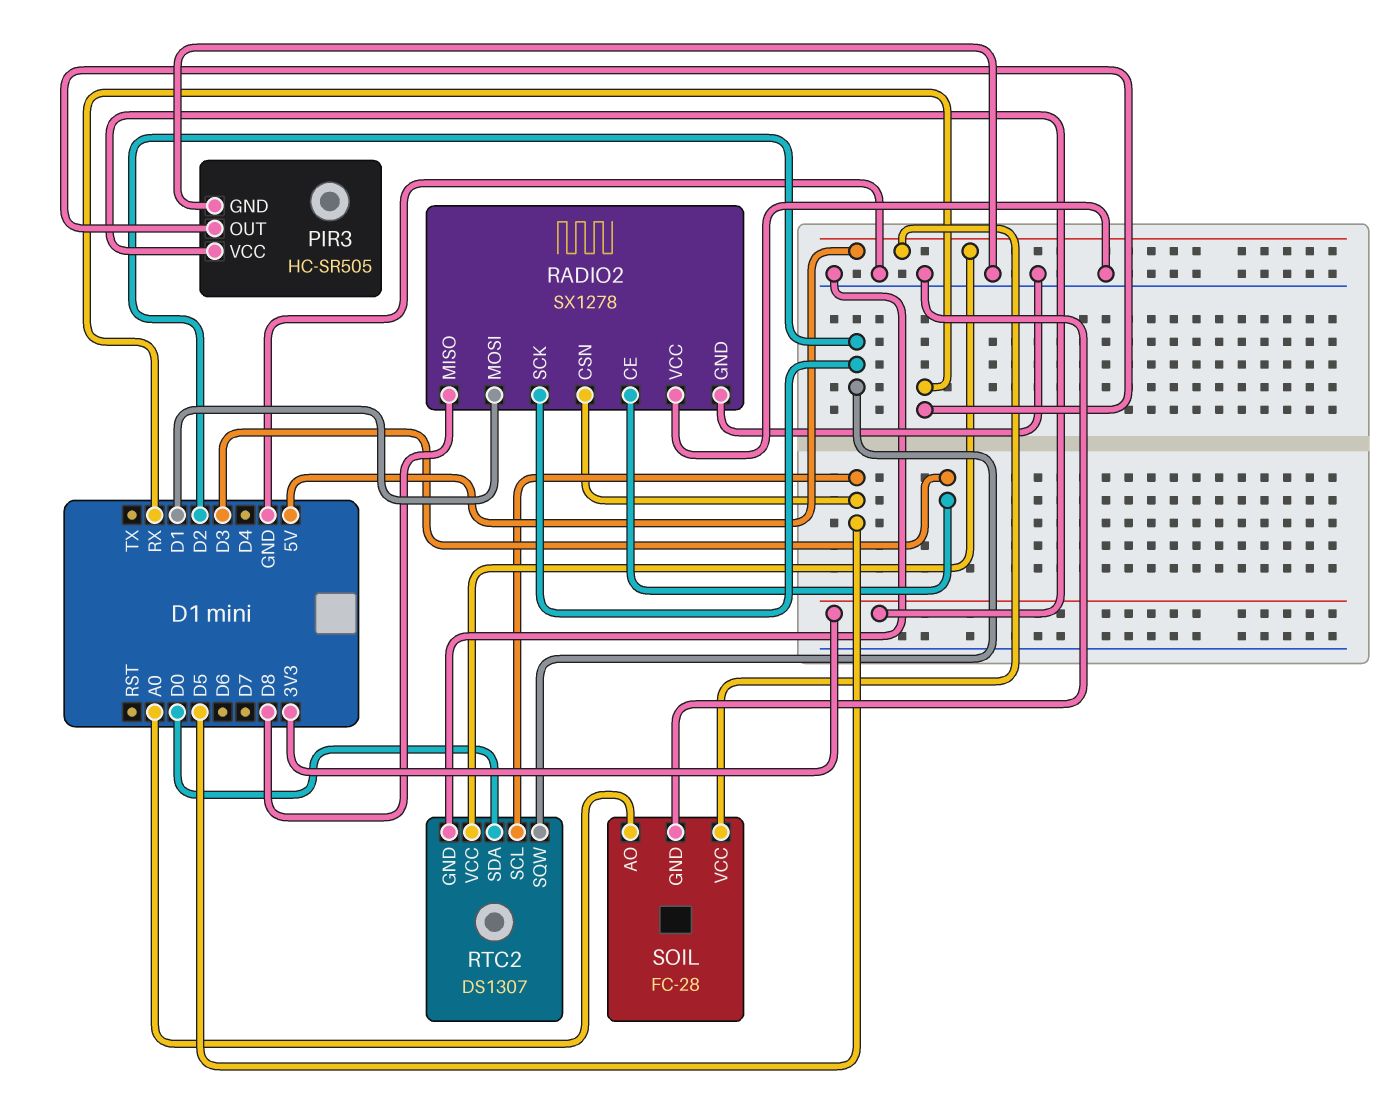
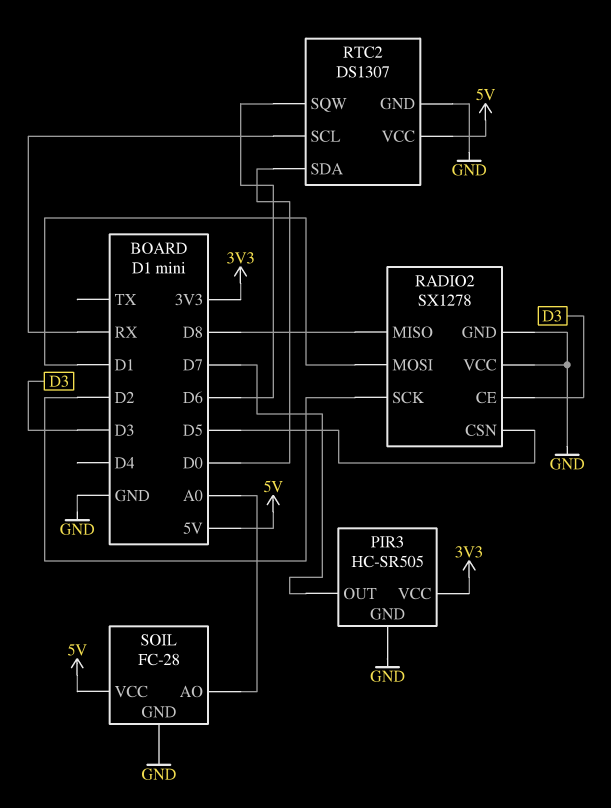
PIR3 pin OUT: RX -> D7
RTC2 pin SCL: D5 -> RX
RTC2 pin SQW: D2 -> D6

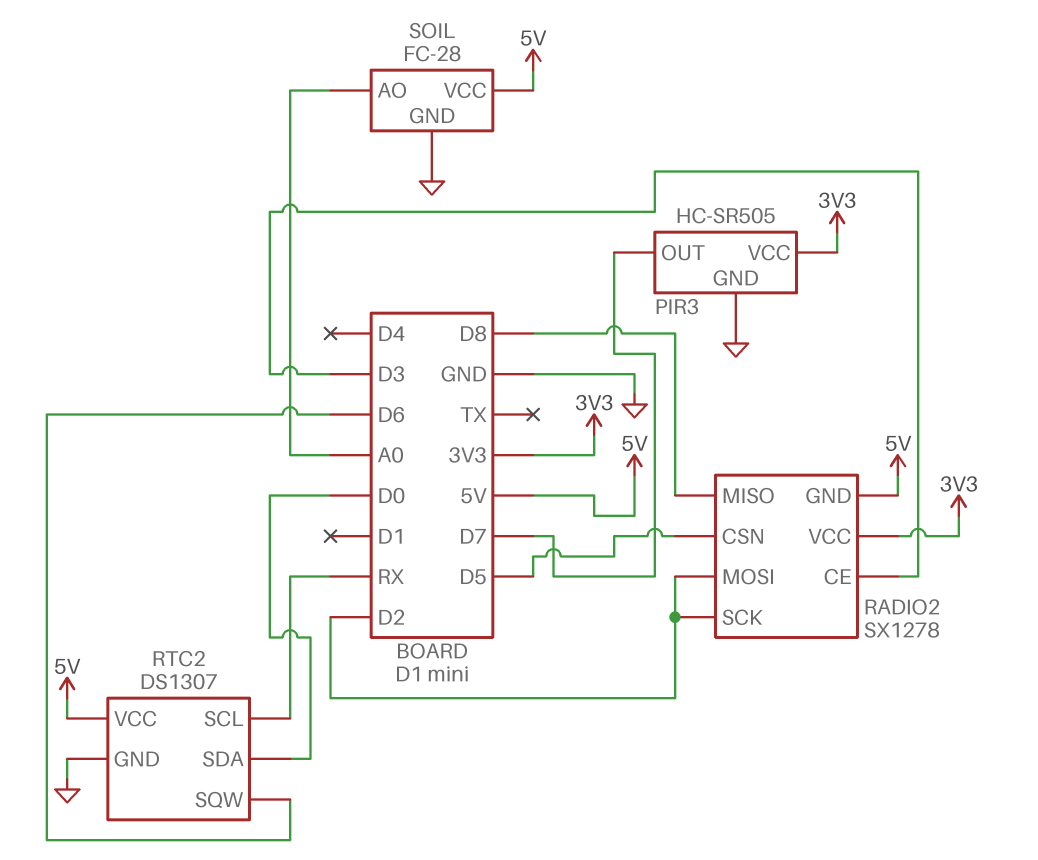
RADIO2 pin GND: GND -> 5V
RADIO2 pin MOSI: D1 -> D2
RADIO2 pin VCC: GND -> 3V3

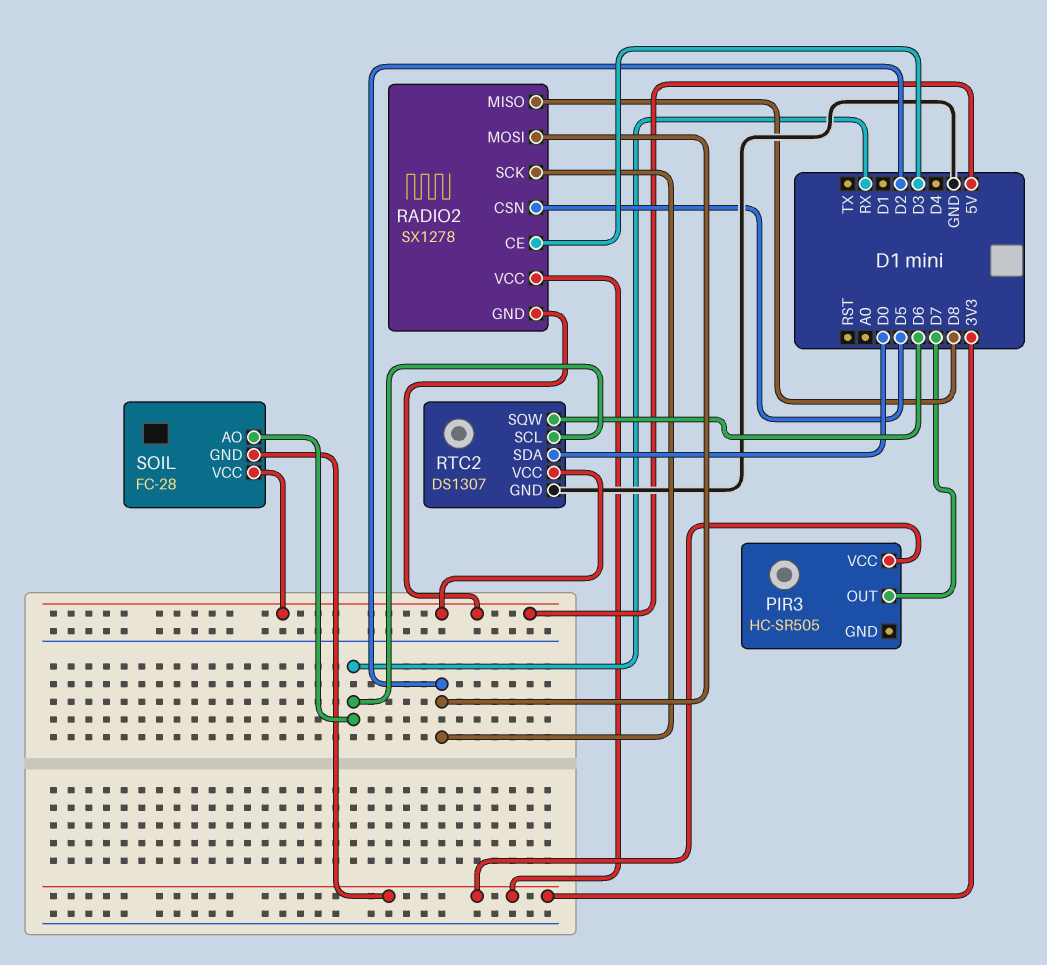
PIR3 pin GND: GND -> none
SOIL pin AO: A0 -> RX
SOIL pin GND: GND -> 3V3

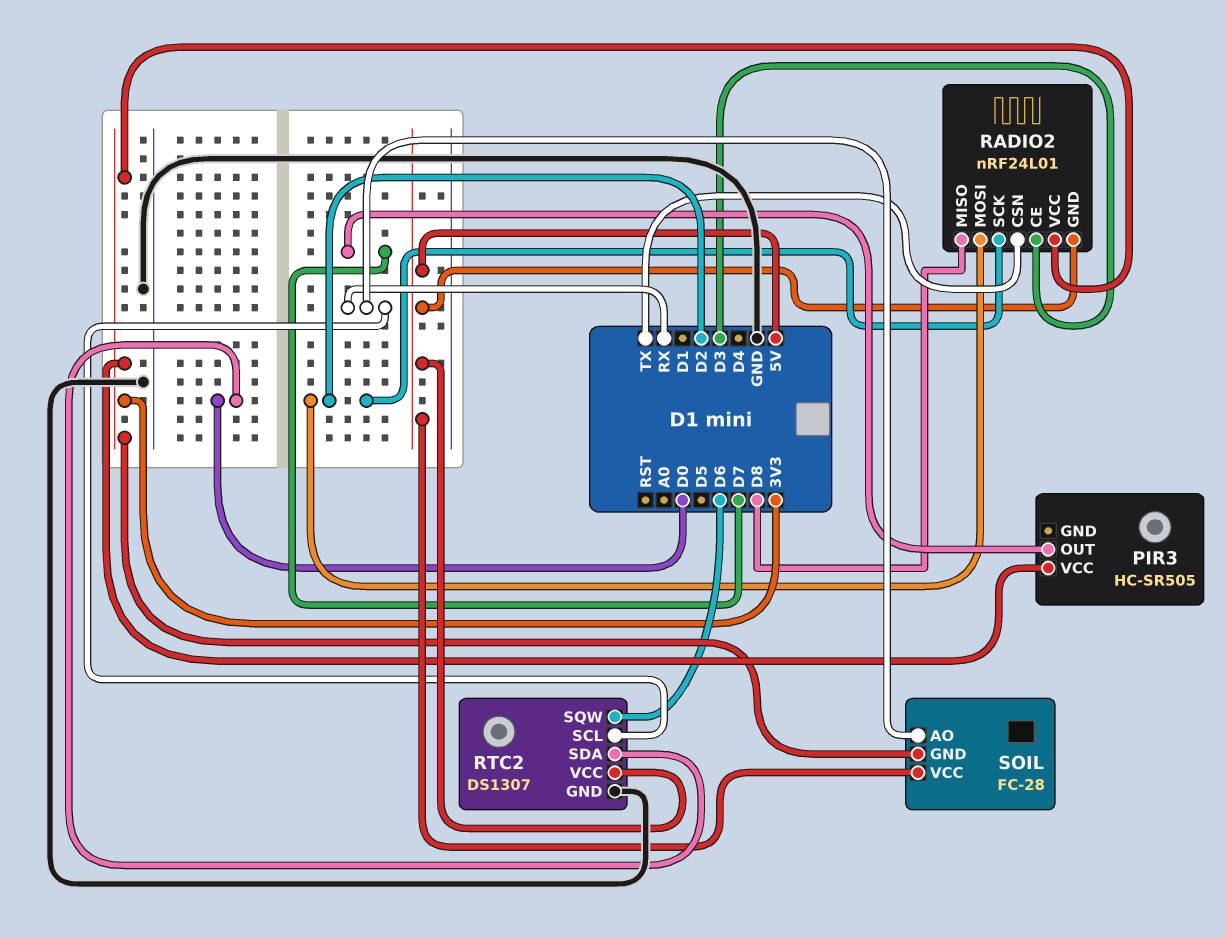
RADIO2: SX1278 -> nRF24L01
RADIO2 pin CSN: D5 -> TX

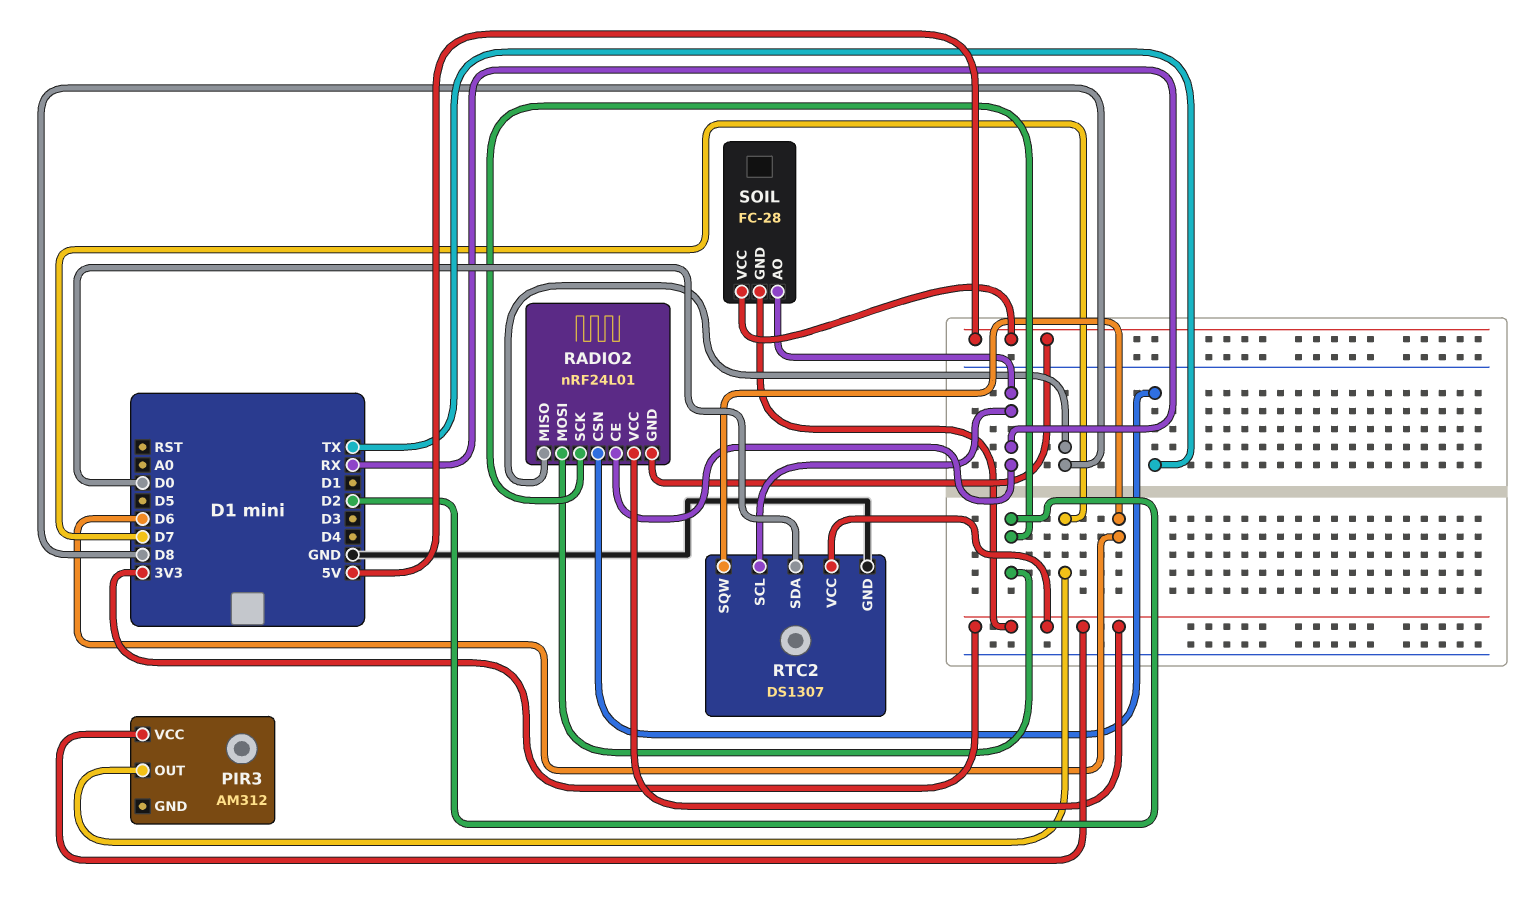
PIR3: HC-SR505 -> AM312
RADIO2 pin CE: D3 -> RX
RTC2 pin VCC: 5V -> 3V3

